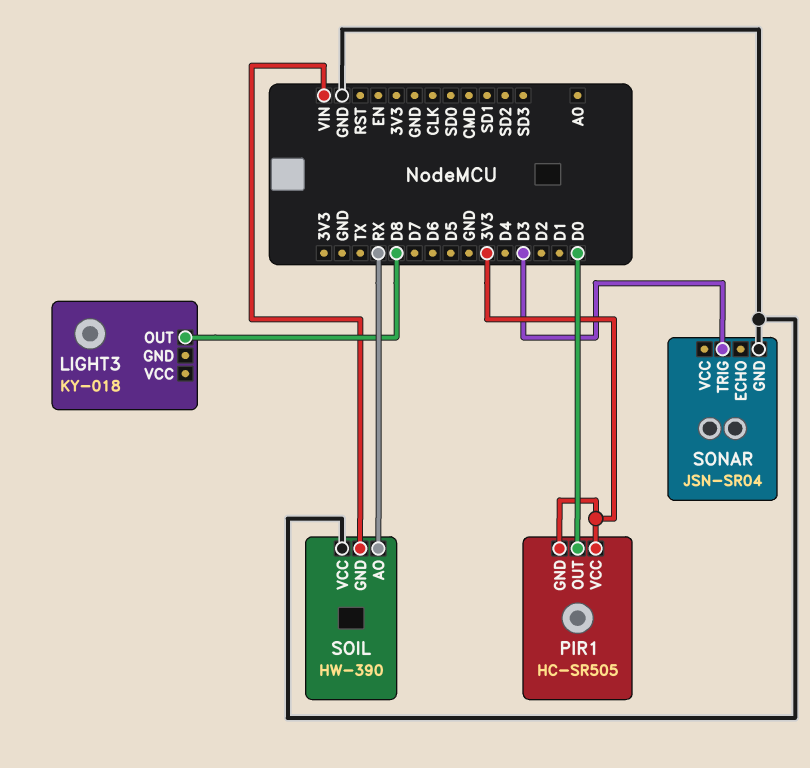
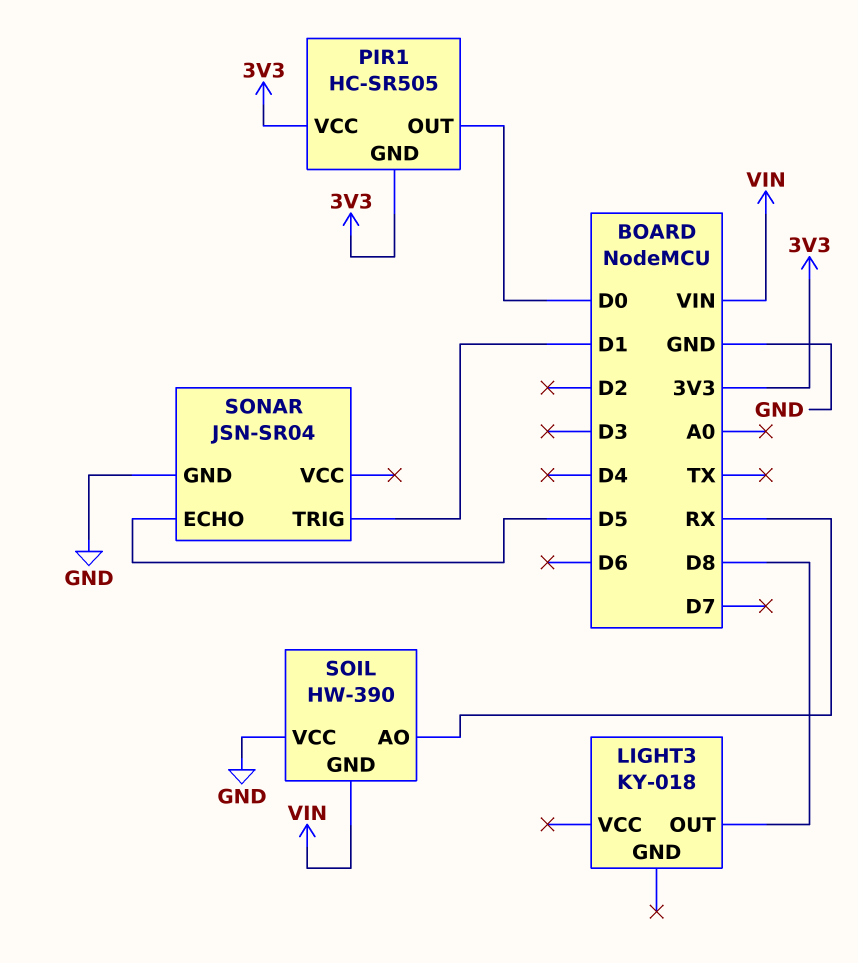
SONAR pin ECHO: none -> D5
SONAR pin TRIG: D3 -> D1

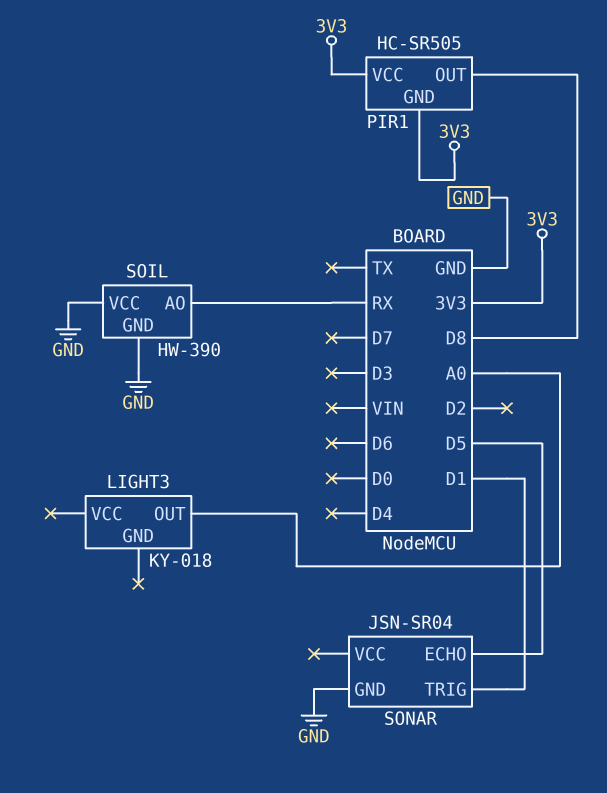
LIGHT3 pin OUT: D8 -> A0
PIR1 pin OUT: D0 -> D8
SOIL pin GND: VIN -> GND

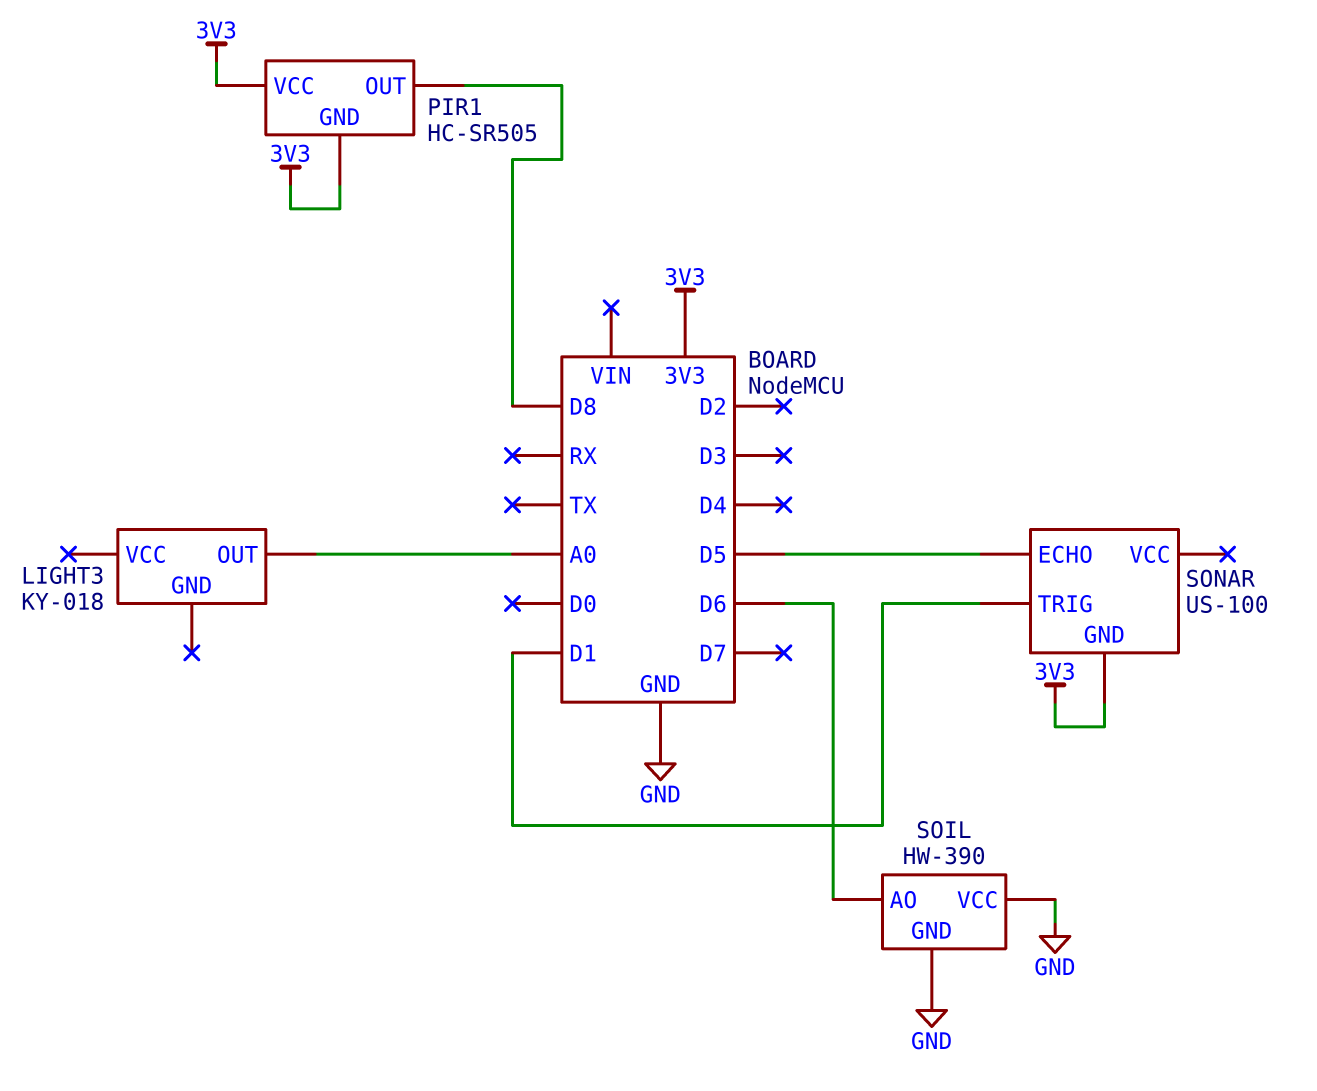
SOIL pin AO: RX -> D6
SONAR: JSN-SR04 -> US-100
SONAR pin GND: GND -> 3V3

